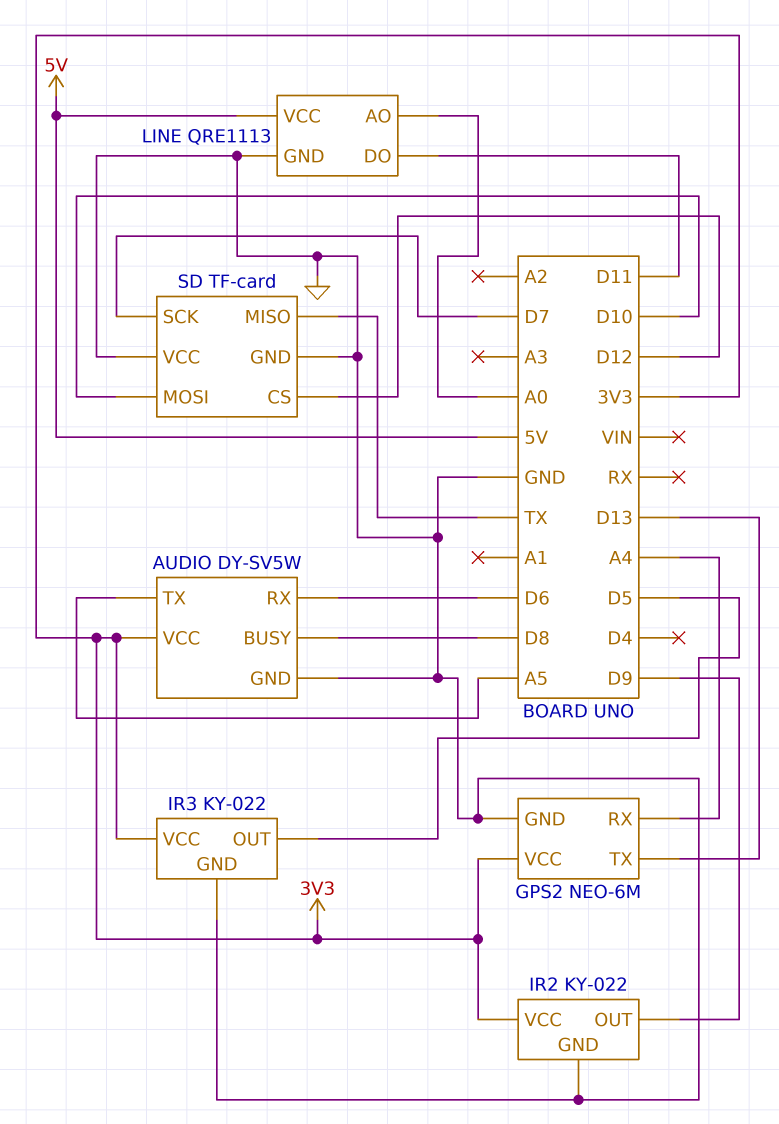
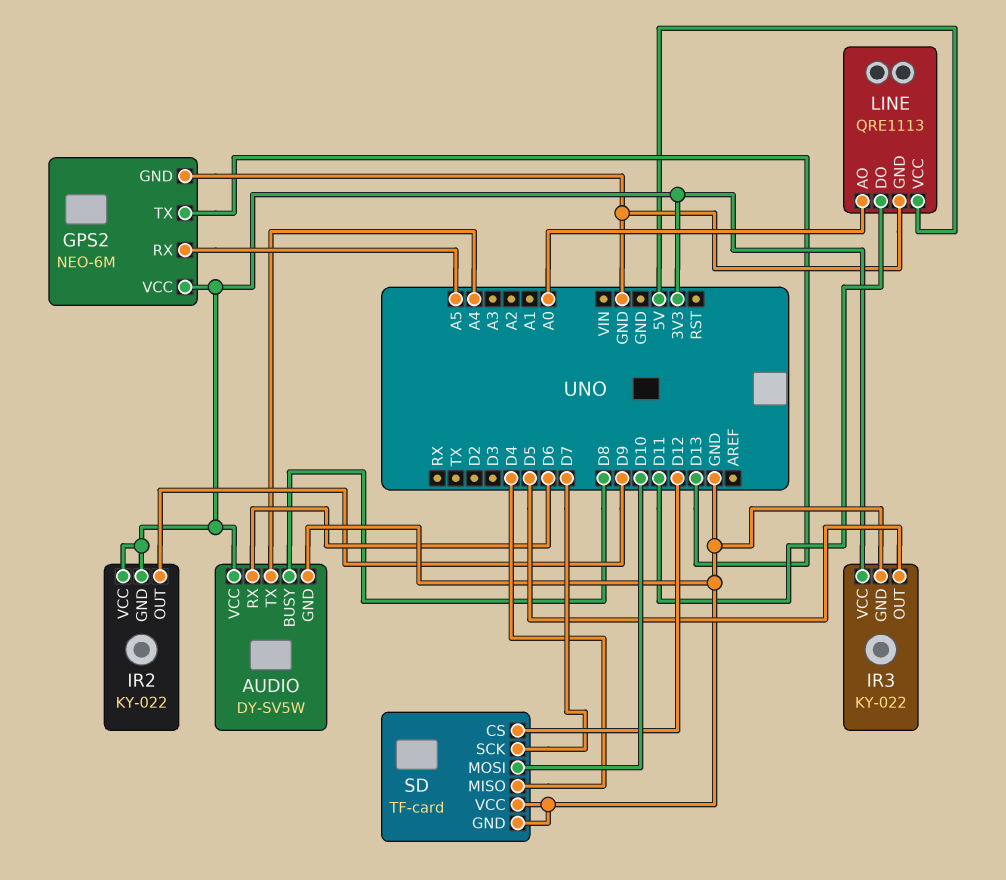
AUDIO pin TX: A5 -> A4
GPS2 pin RX: A4 -> A5
IR2 pin GND: GND -> 3V3
SD pin MISO: TX -> D4

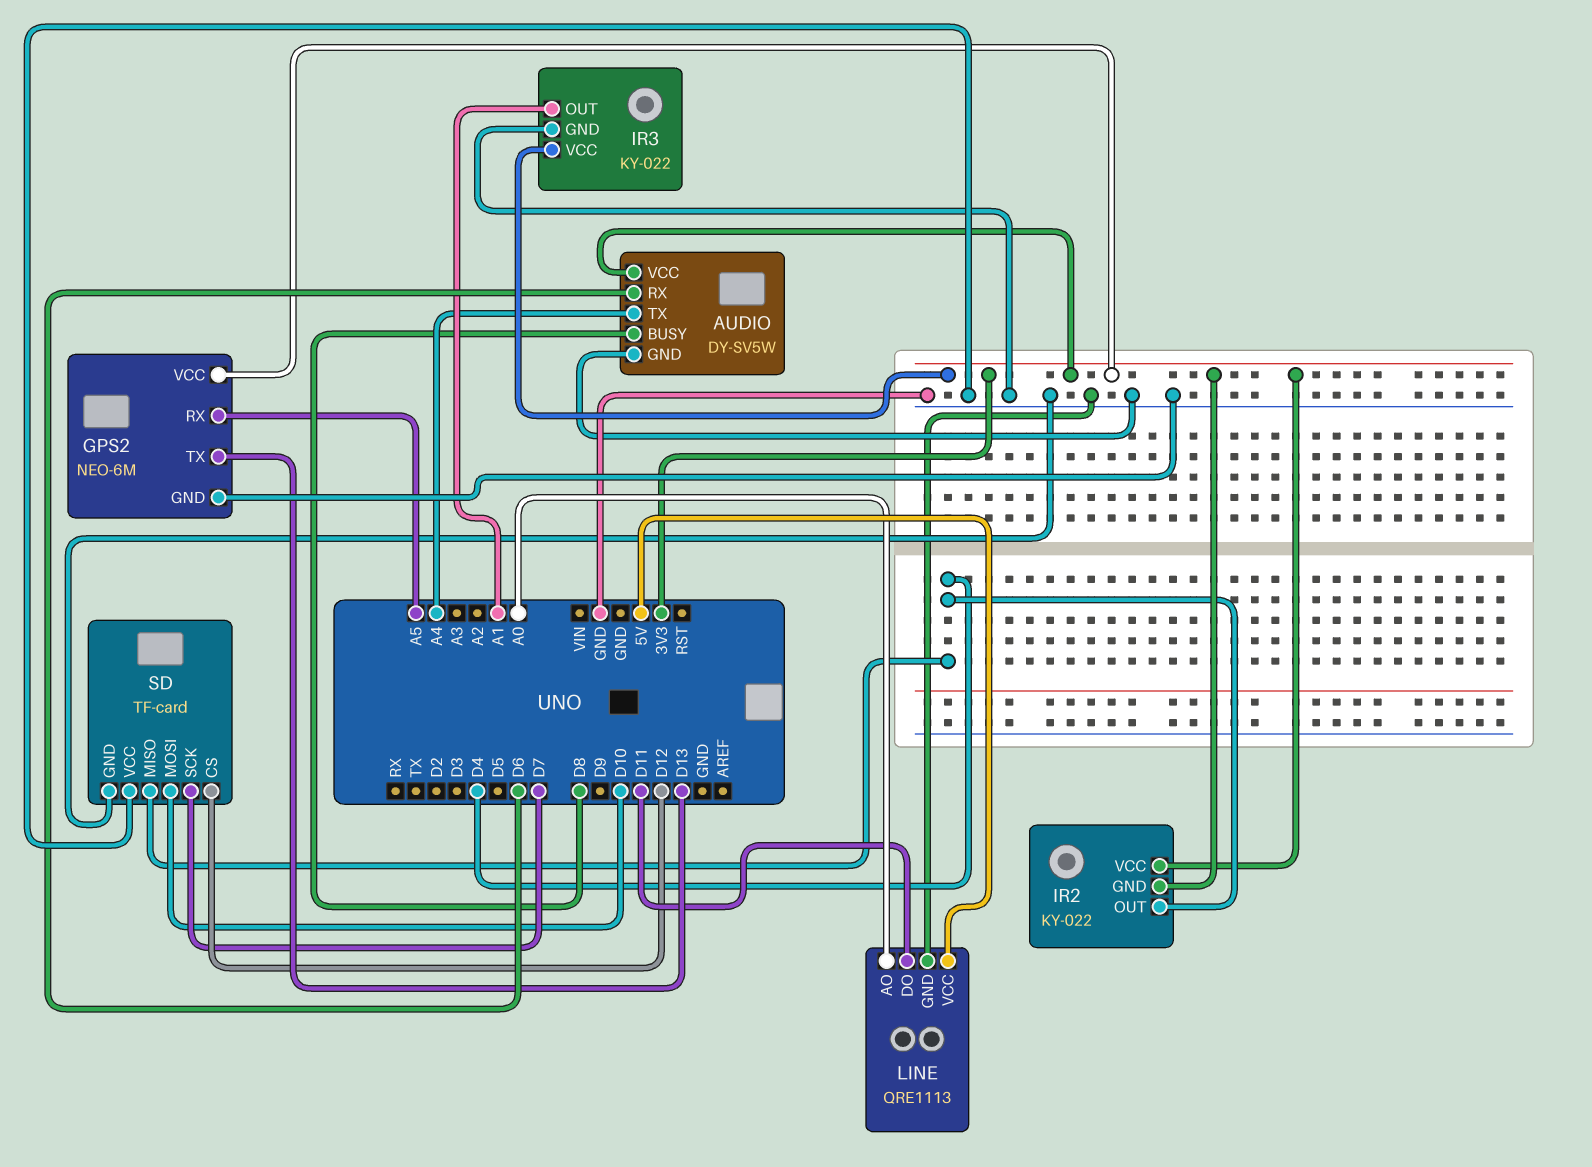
IR2 pin OUT: D9 -> D4
IR3 pin OUT: D5 -> A1

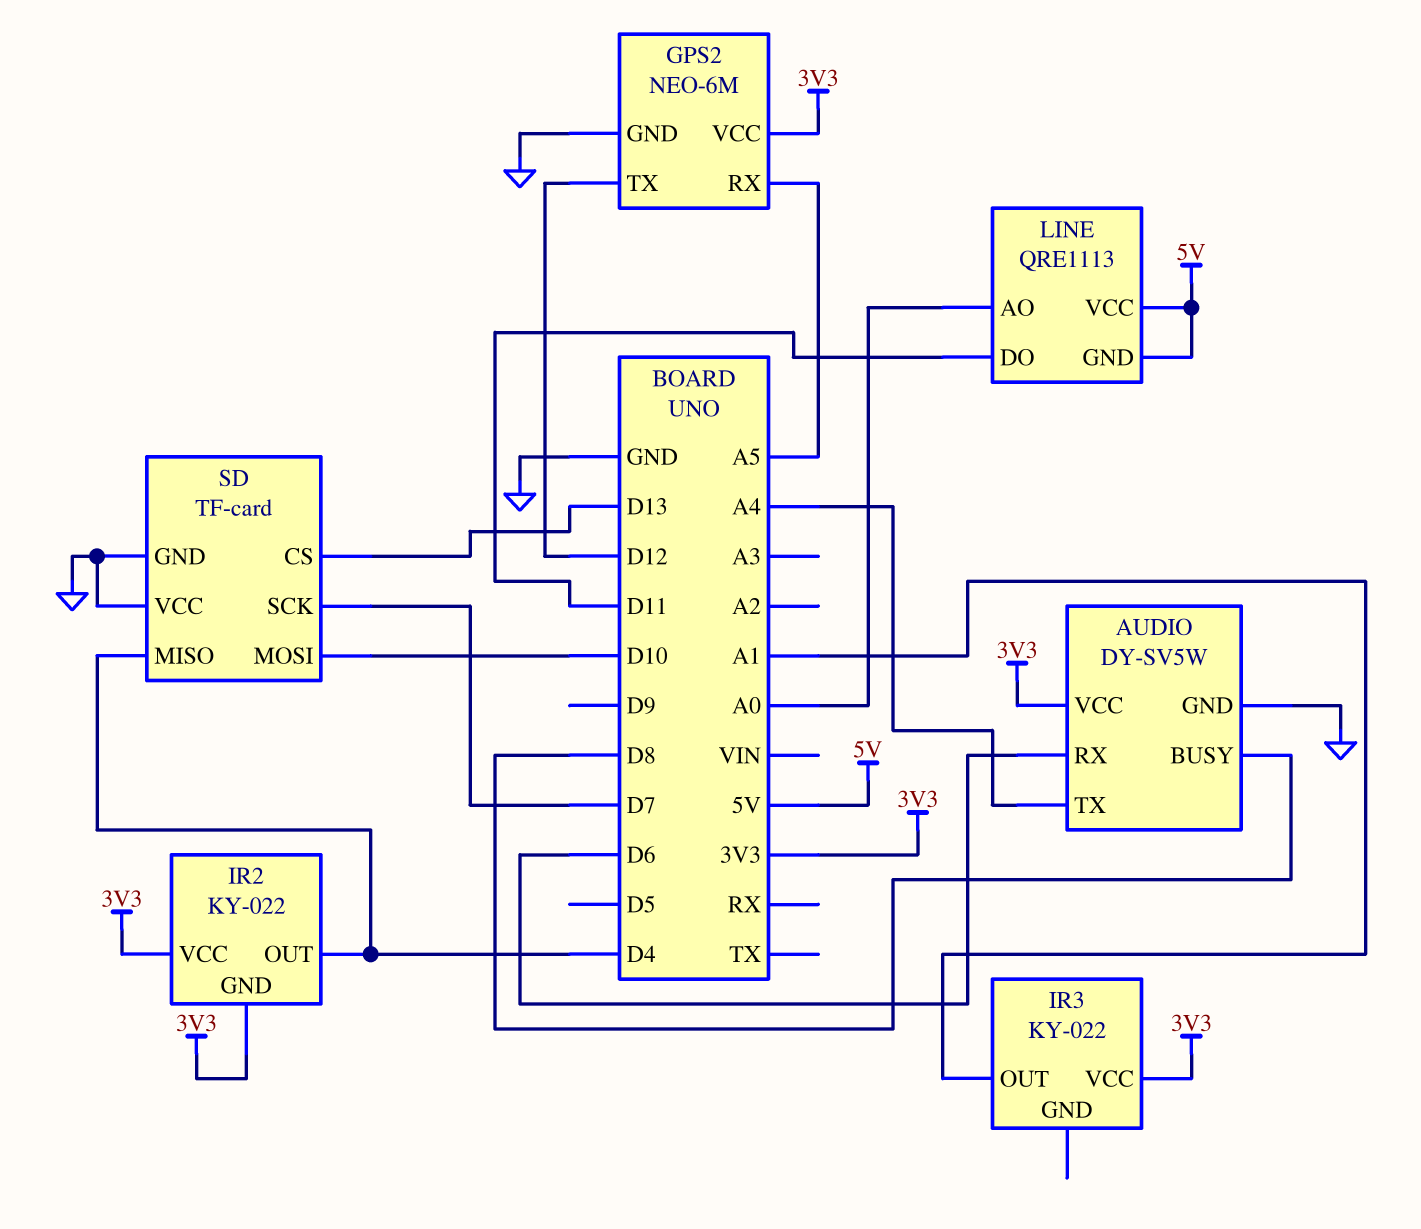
GPS2 pin TX: D13 -> D12
IR3 pin GND: GND -> none
LINE pin GND: GND -> 5V
SD pin CS: D12 -> D13

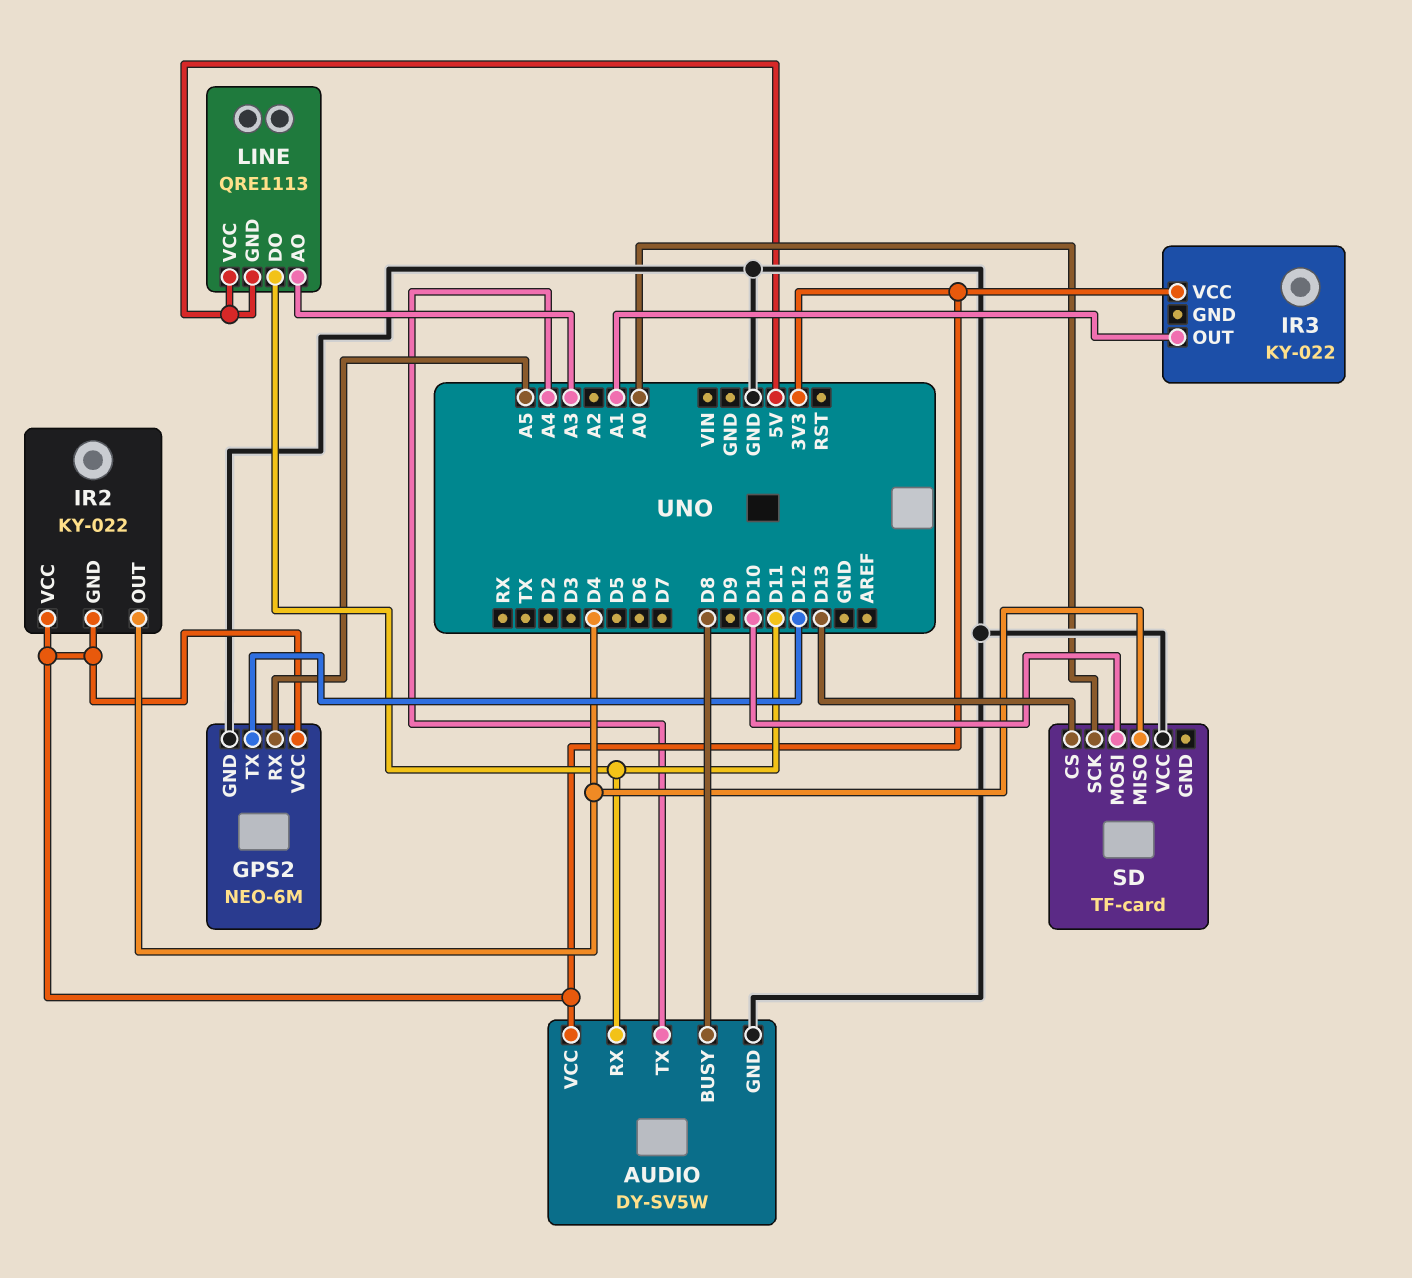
AUDIO pin RX: D6 -> D11
LINE pin AO: A0 -> A3
SD pin GND: GND -> none
SD pin SCK: D7 -> A0

